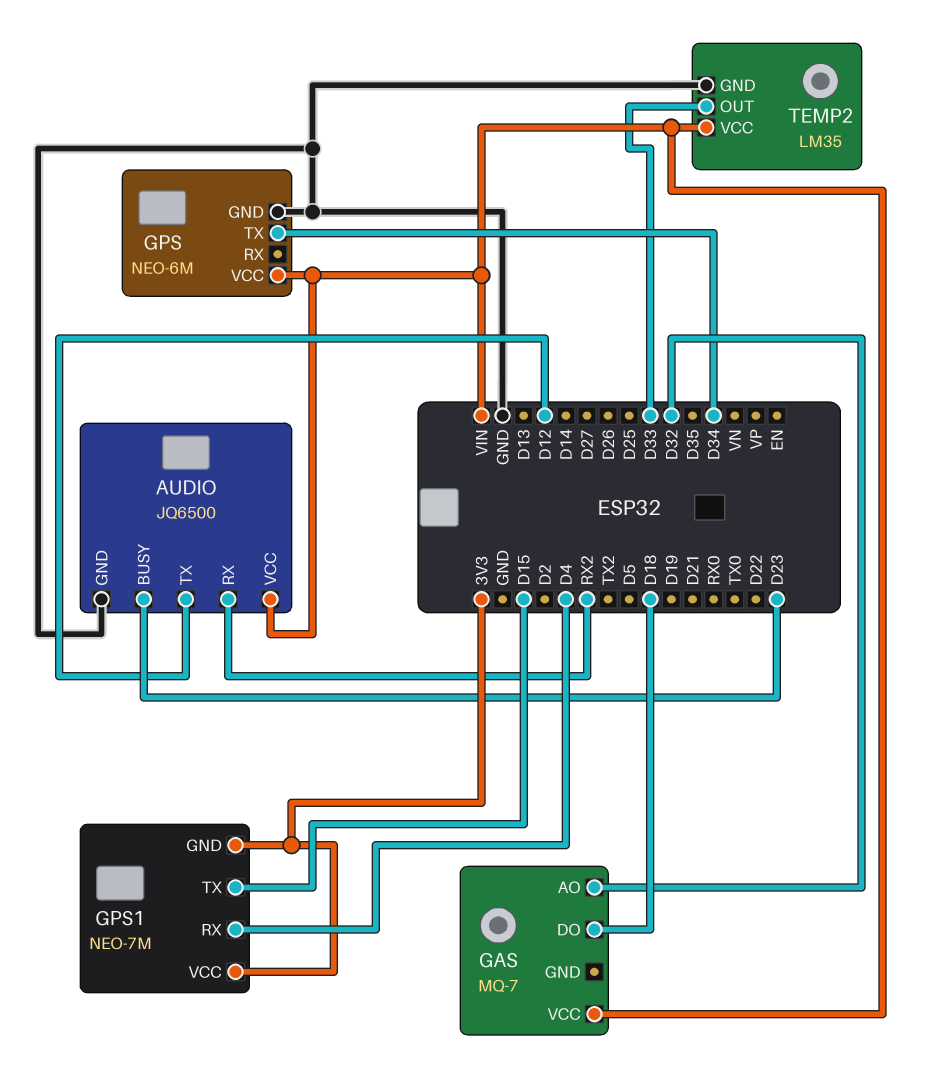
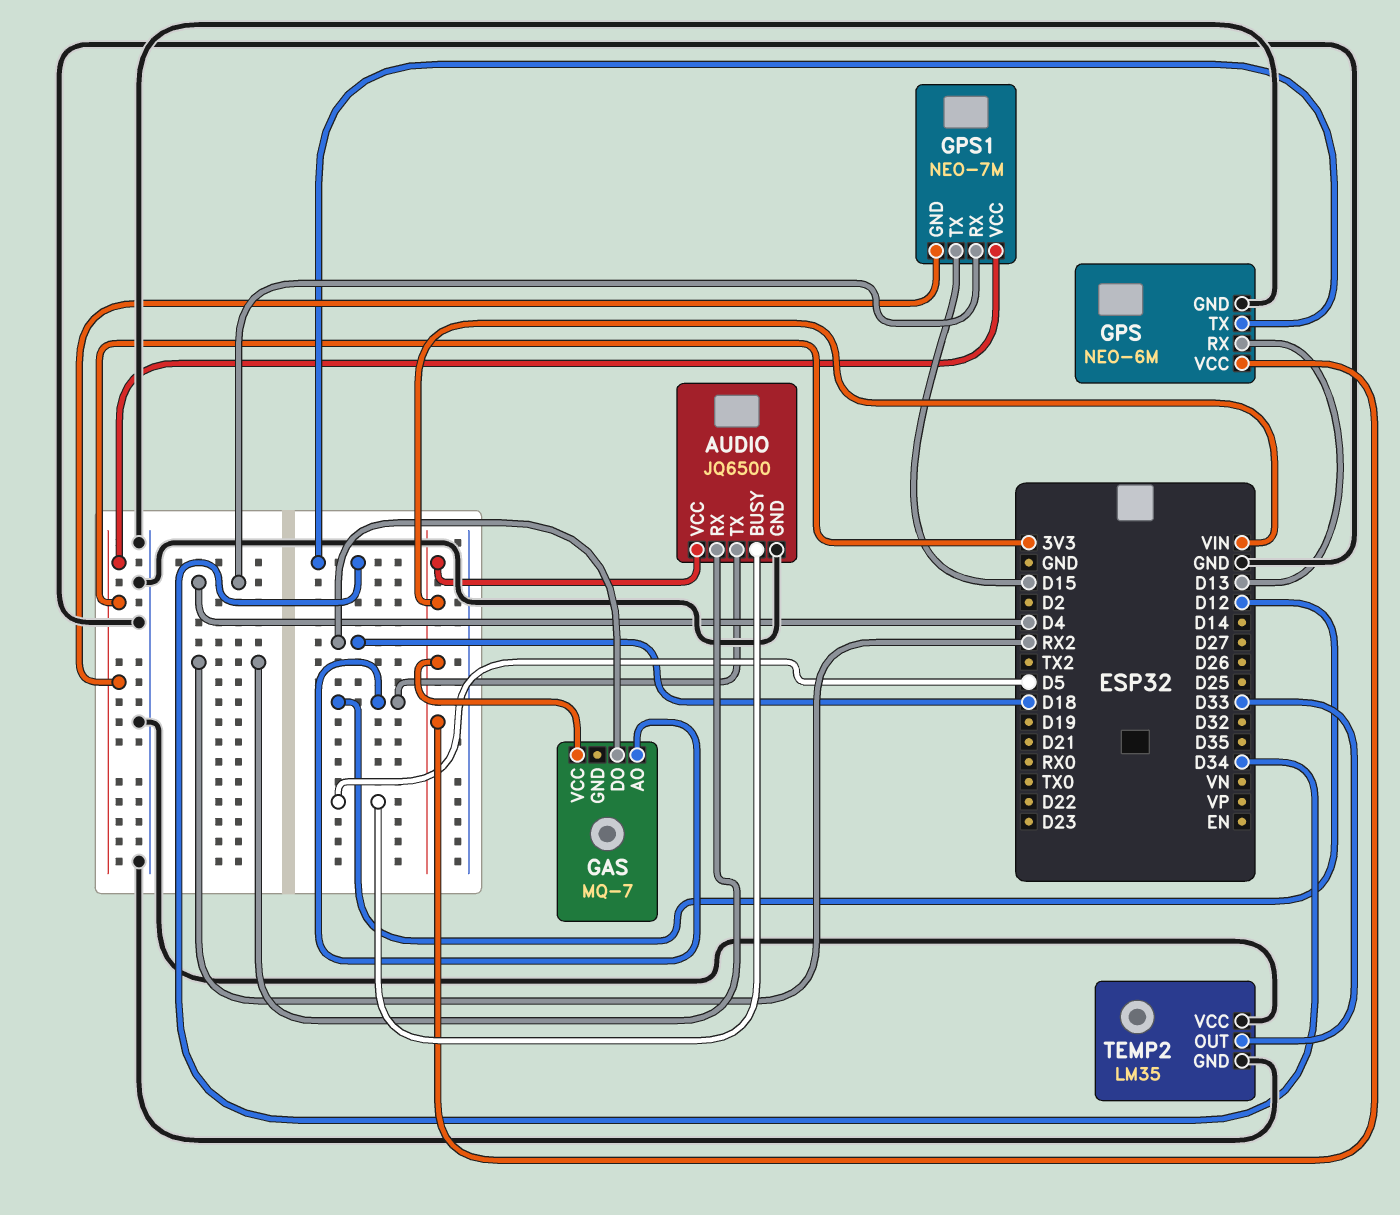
AUDIO pin BUSY: D23 -> D5
GAS pin AO: D32 -> D12
GPS pin RX: none -> D13
TEMP2 pin VCC: VIN -> GND

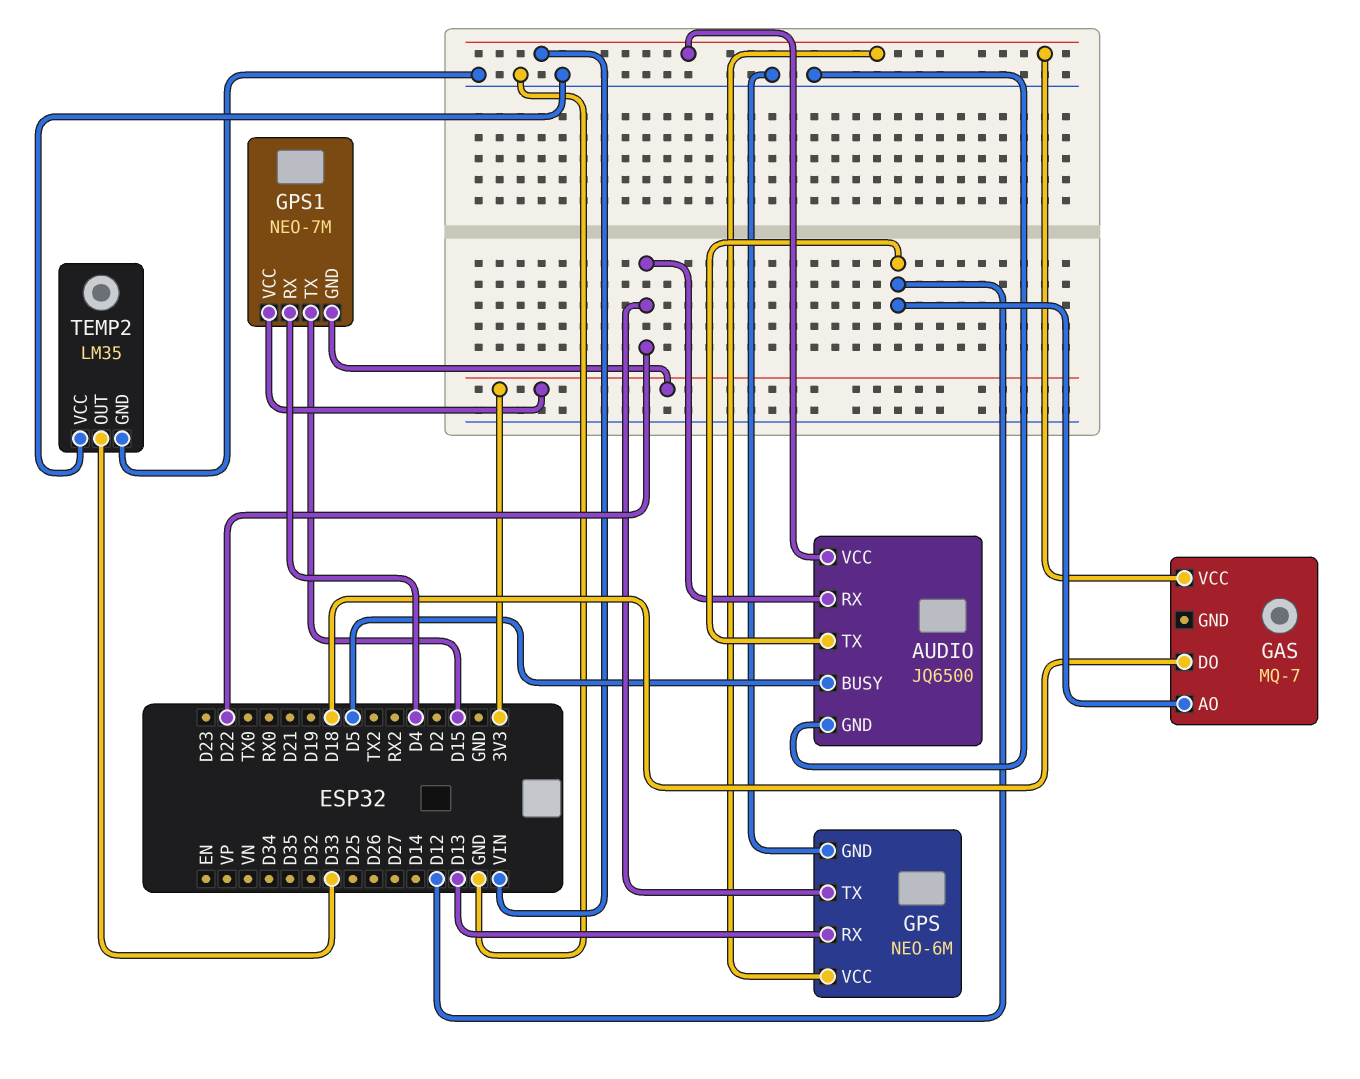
AUDIO pin RX: RX2 -> D22
GPS pin TX: D34 -> D22

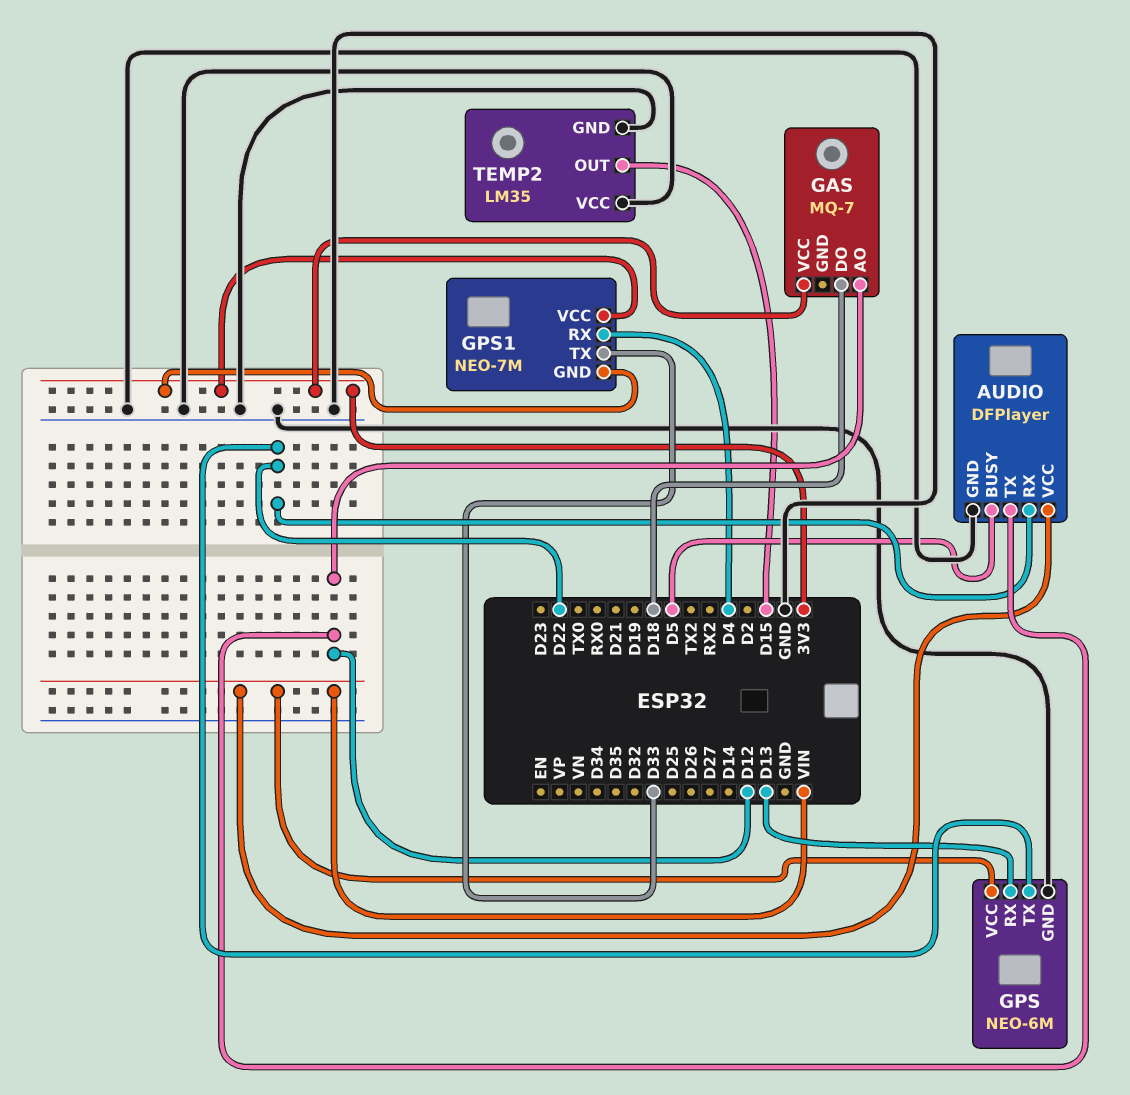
AUDIO: JQ6500 -> DFPlayer
GAS pin VCC: VIN -> 3V3
GPS1 pin TX: D15 -> D33
TEMP2 pin OUT: D33 -> D15

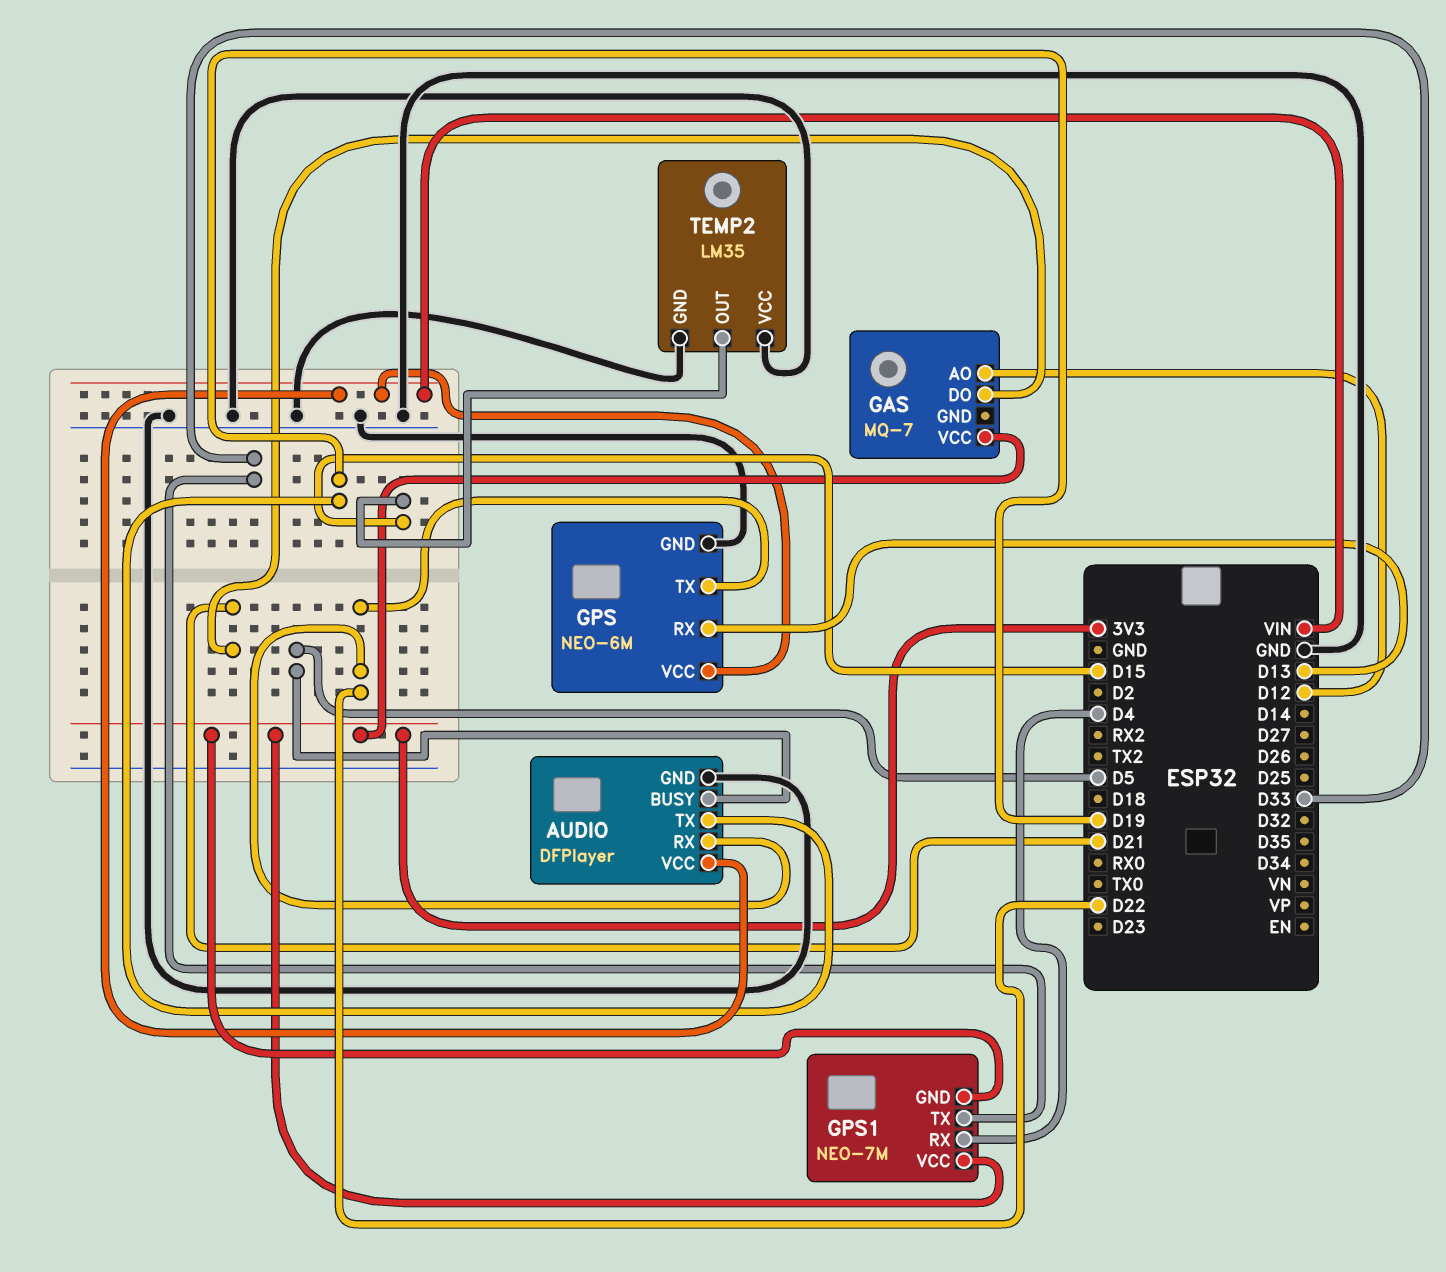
AUDIO pin TX: D12 -> D19
GAS pin DO: D18 -> D21

